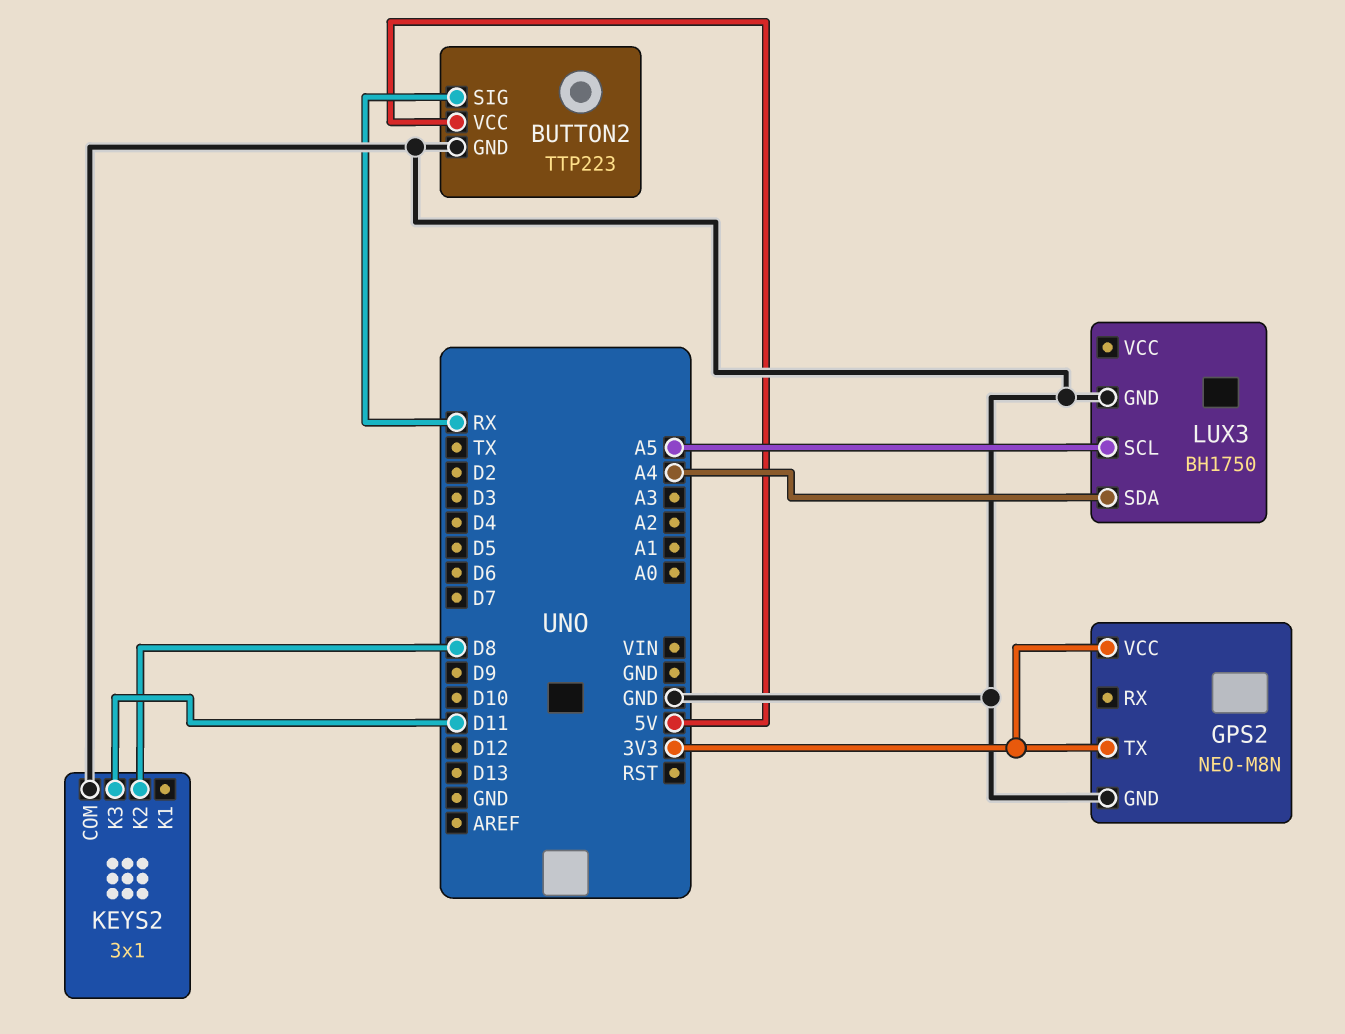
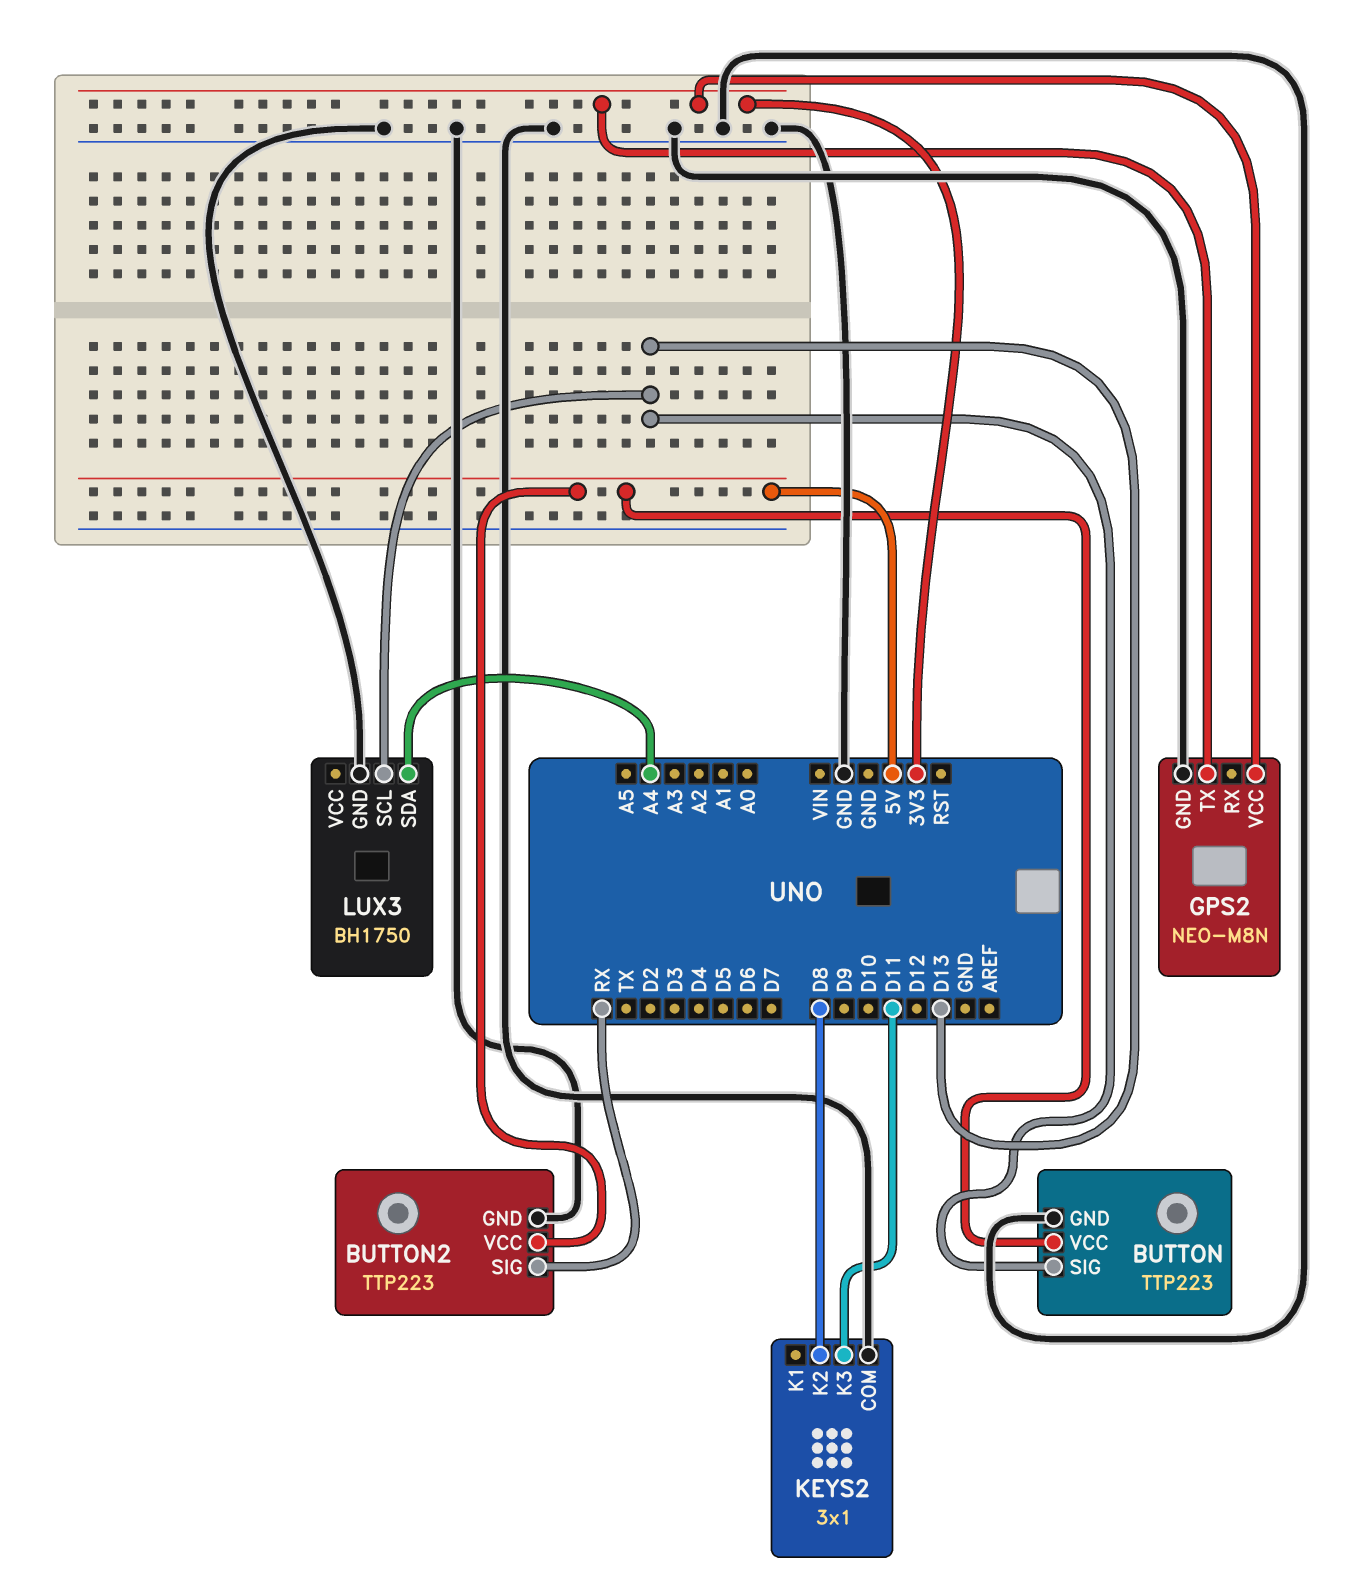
BUTTON: none -> TTP223
BUTTON pin GND: none -> GND
BUTTON pin SIG: none -> D13
BUTTON pin VCC: none -> 5V
LUX3 pin SCL: A5 -> D13

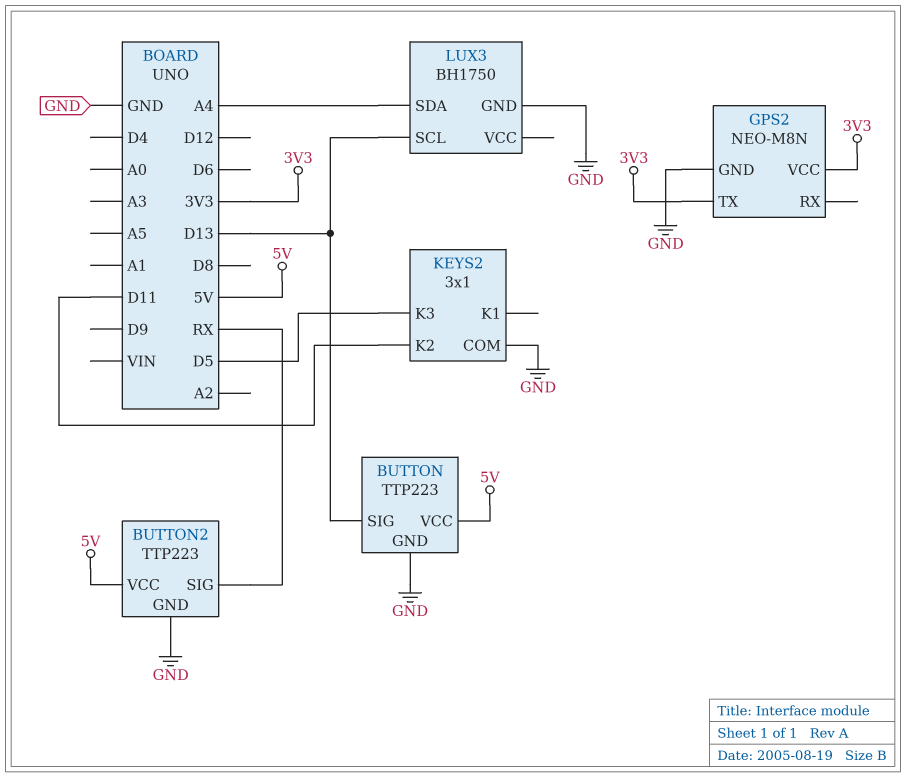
KEYS2 pin K2: D8 -> D11
KEYS2 pin K3: D11 -> D5

